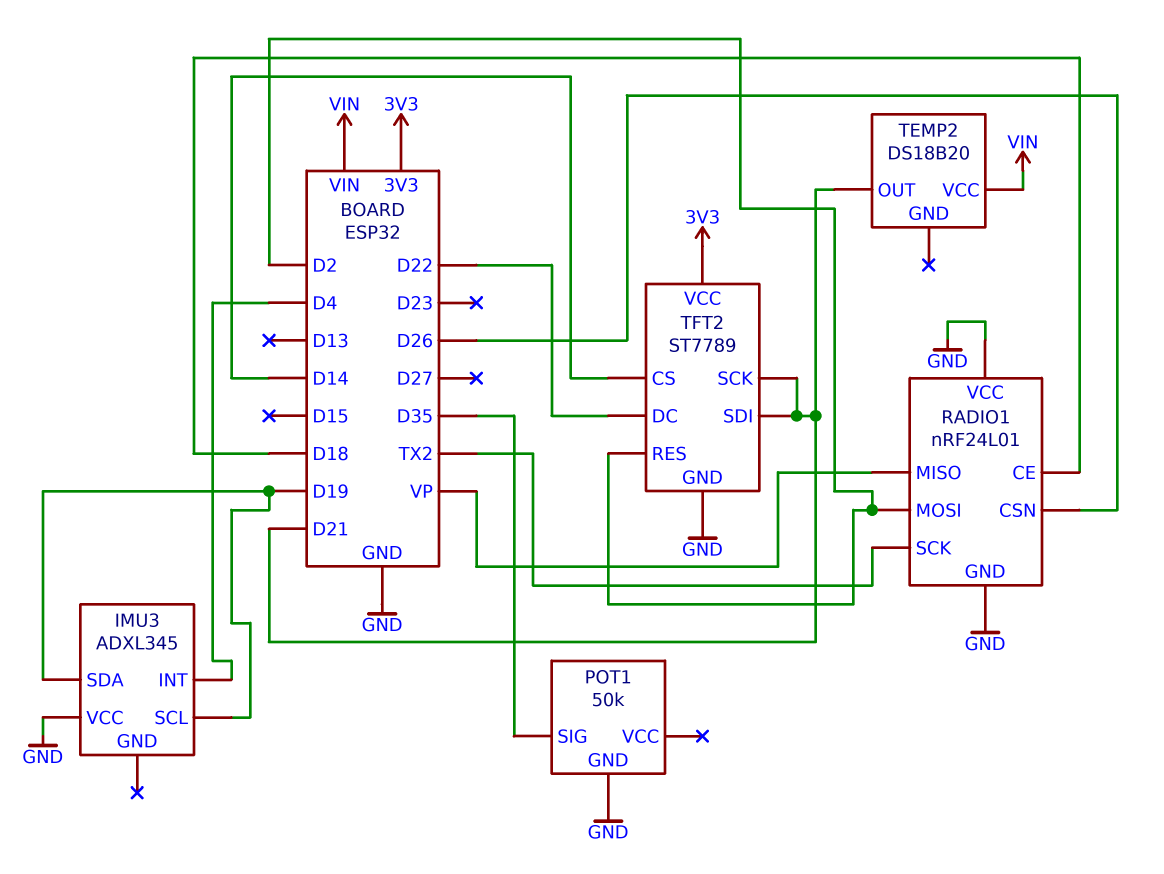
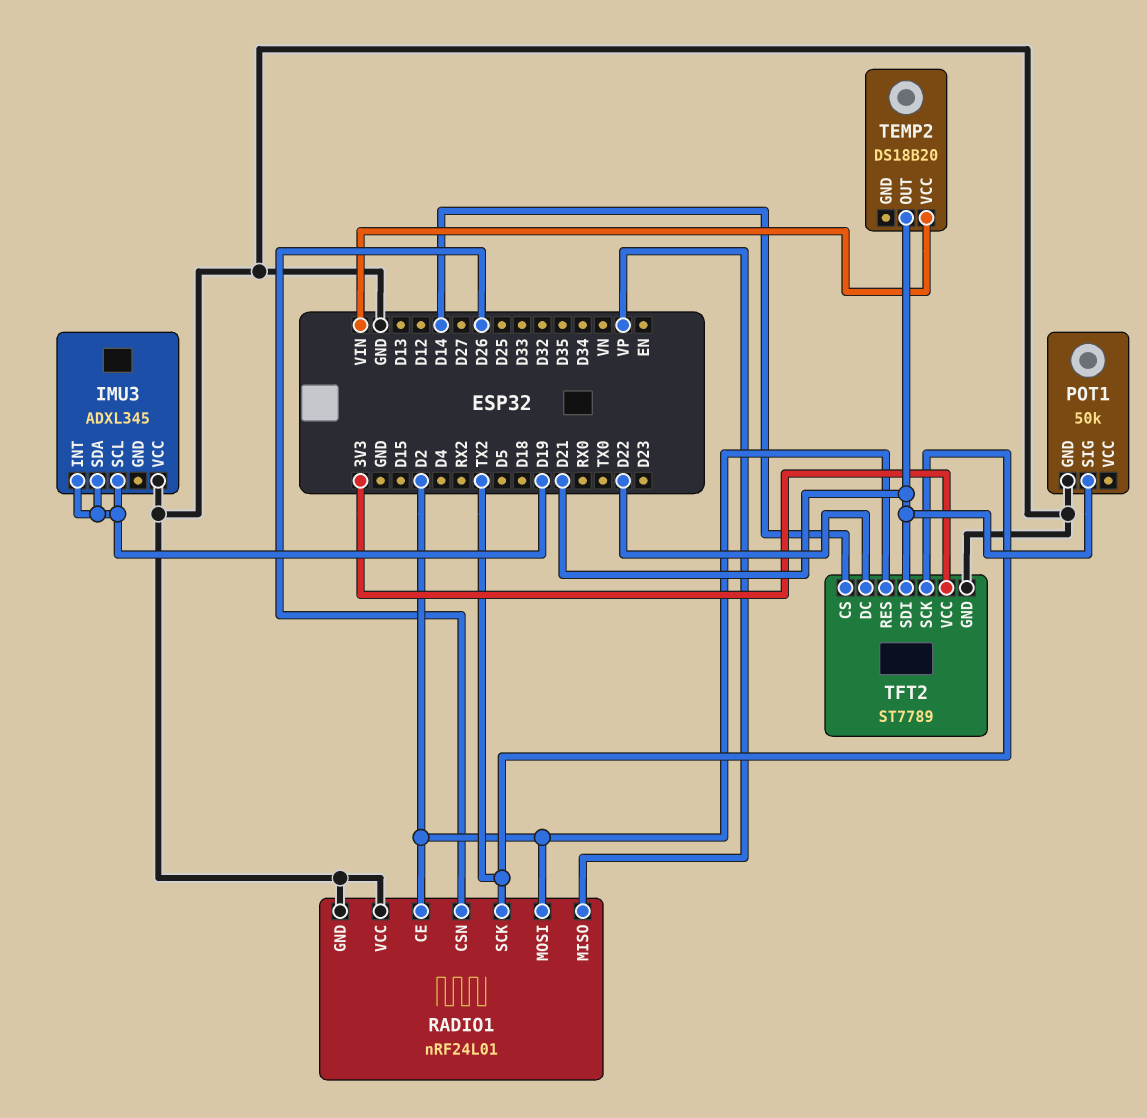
IMU3 pin INT: D4 -> D19
POT1 pin SIG: D35 -> D21
RADIO1 pin CE: D18 -> D2
TFT2 pin SCK: D21 -> TX2

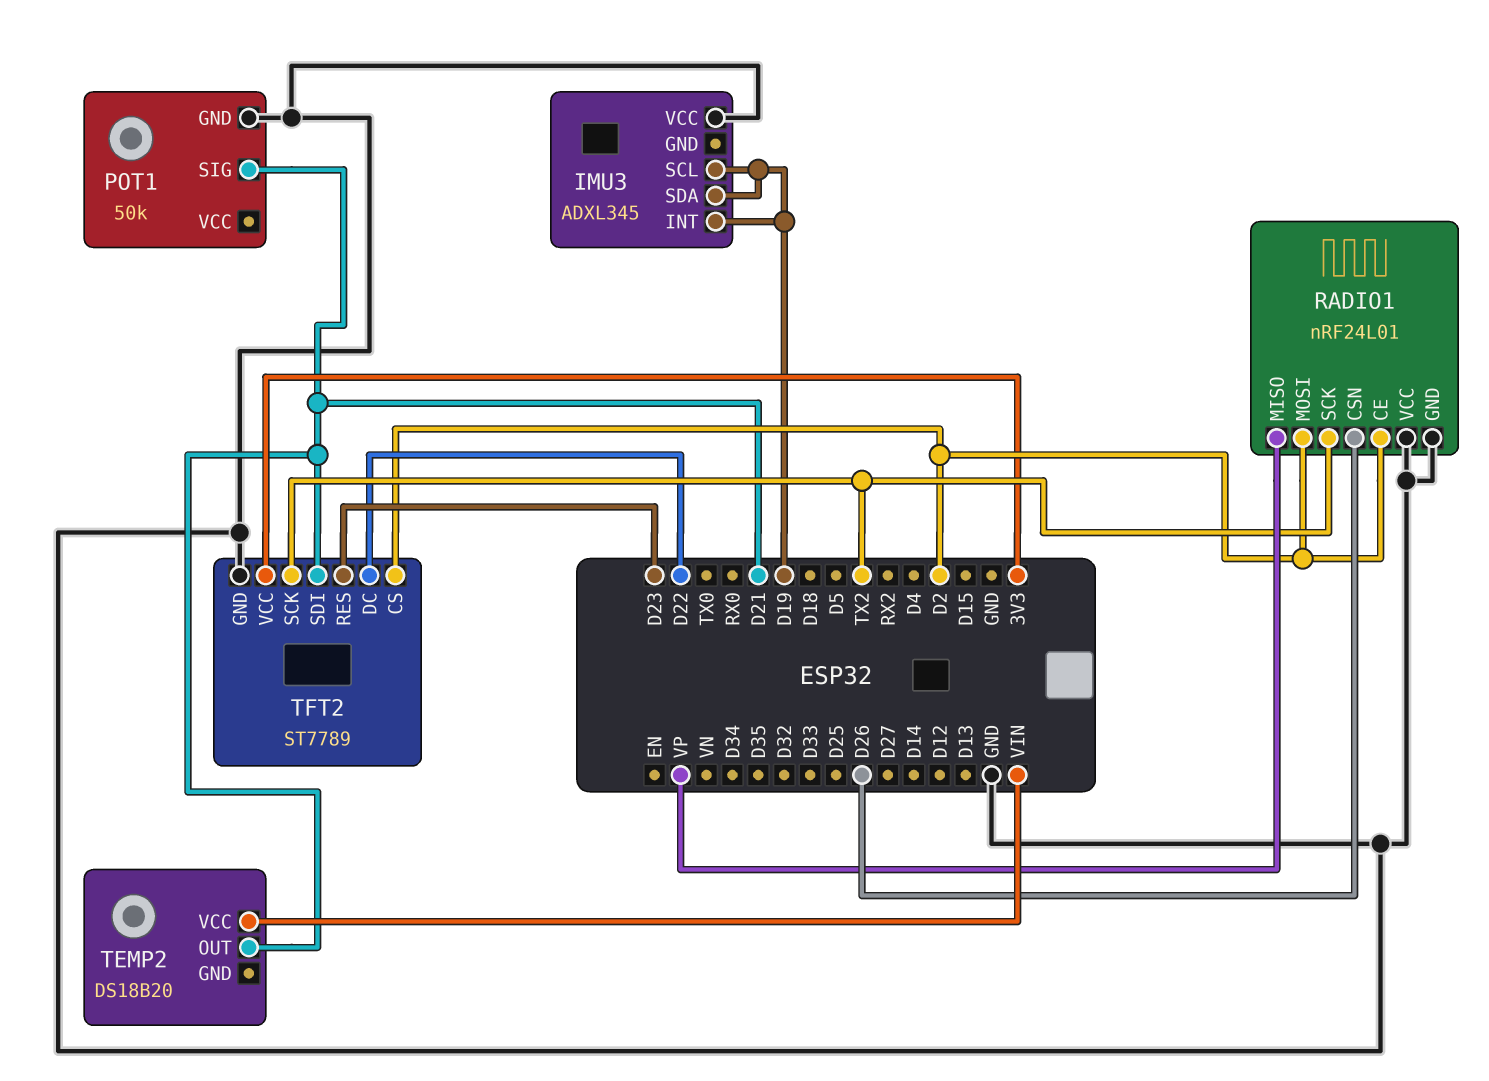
TFT2 pin CS: D14 -> D2
TFT2 pin RES: D2 -> D23

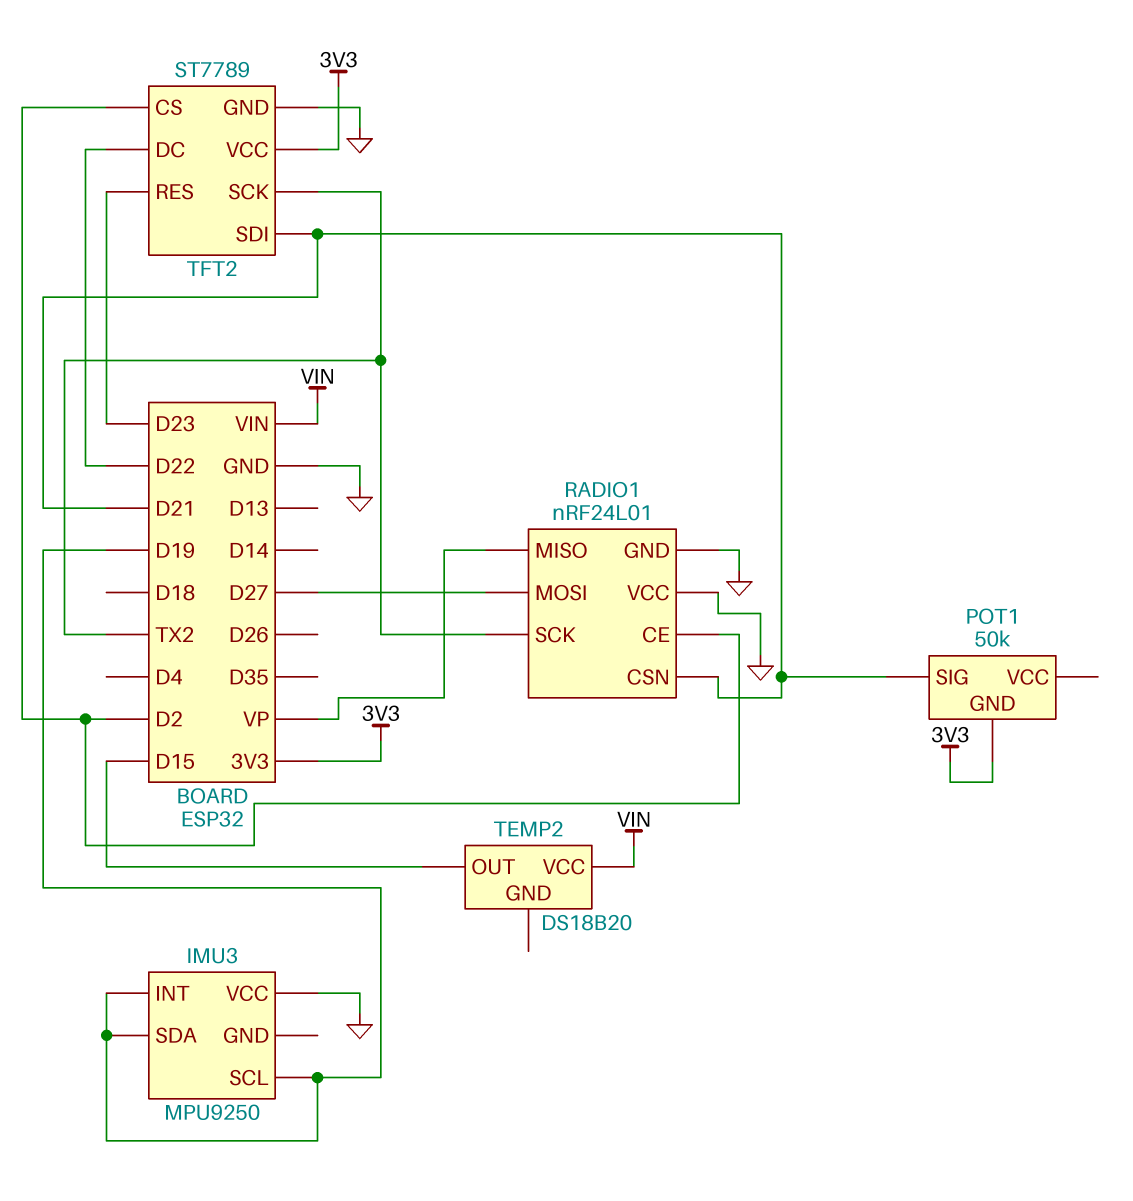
IMU3: ADXL345 -> MPU9250
POT1 pin GND: GND -> 3V3
RADIO1 pin CSN: D26 -> D21
RADIO1 pin MOSI: D2 -> D27
TEMP2 pin OUT: D21 -> D15

